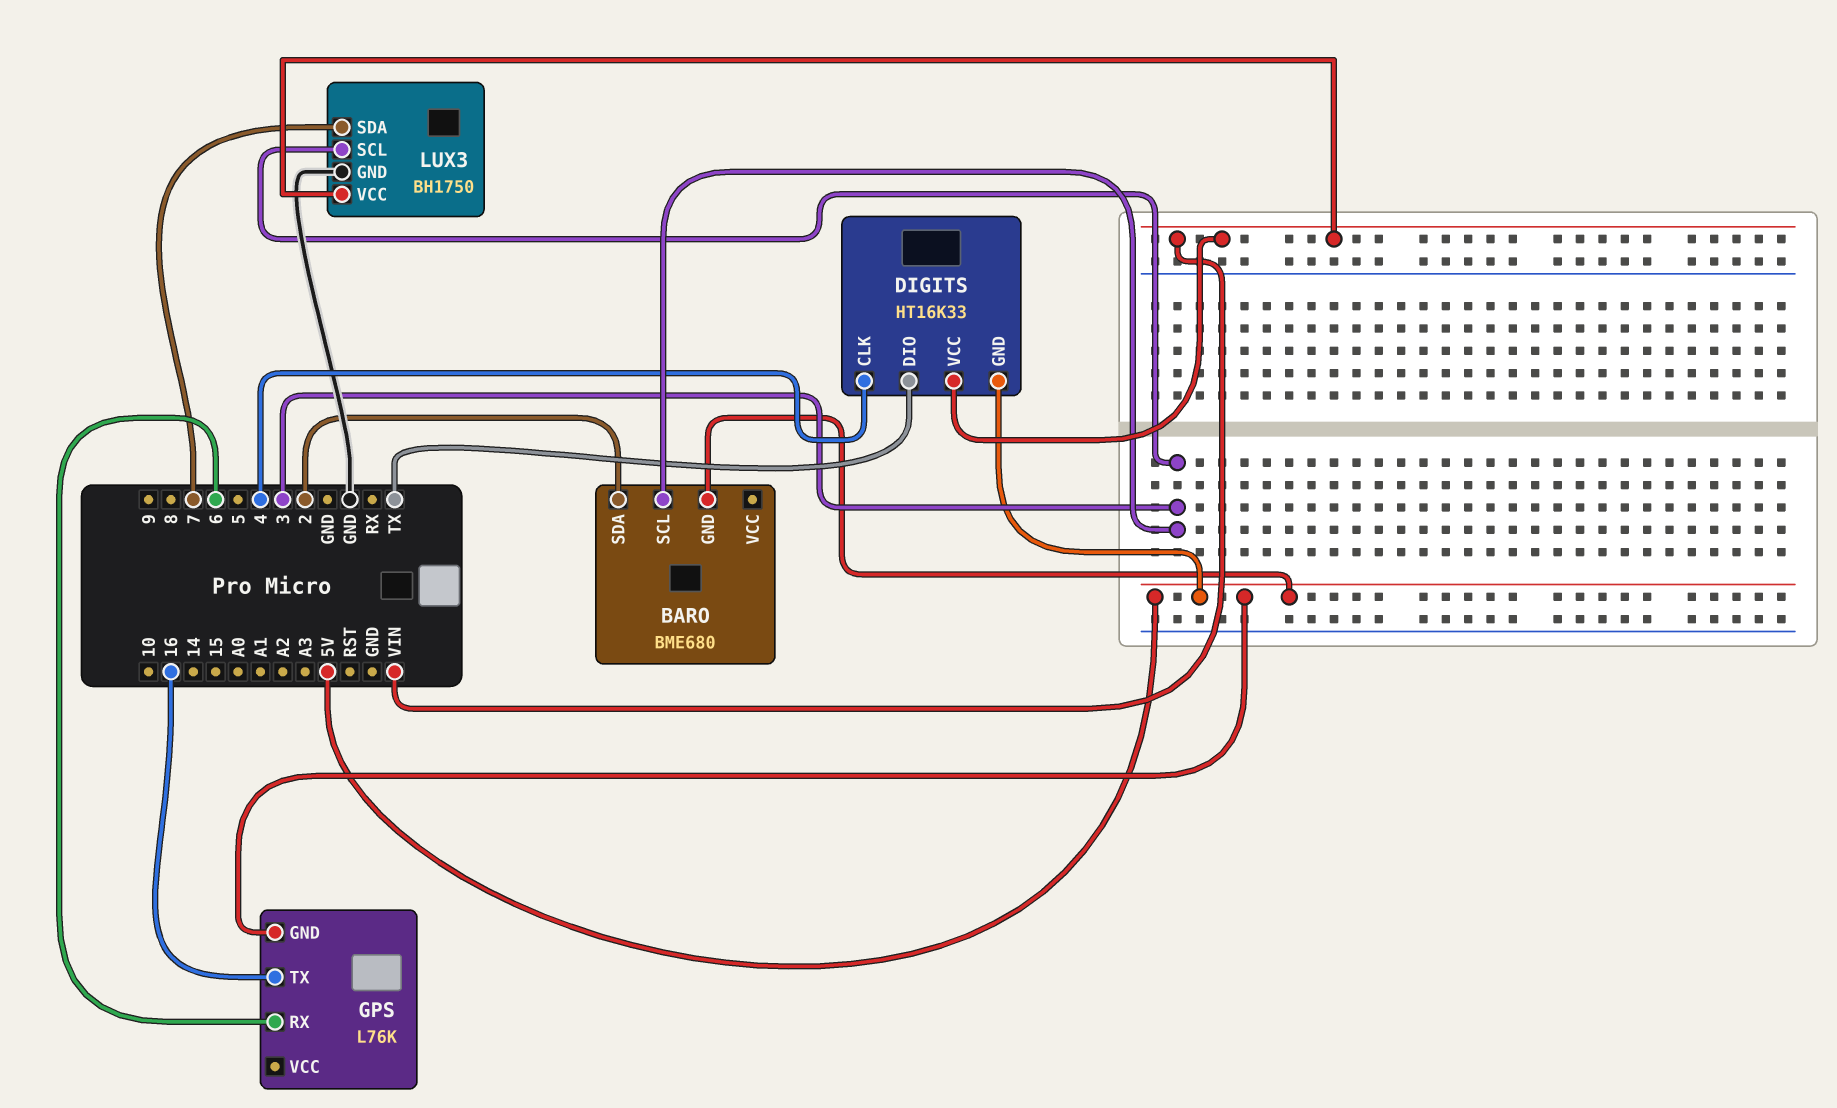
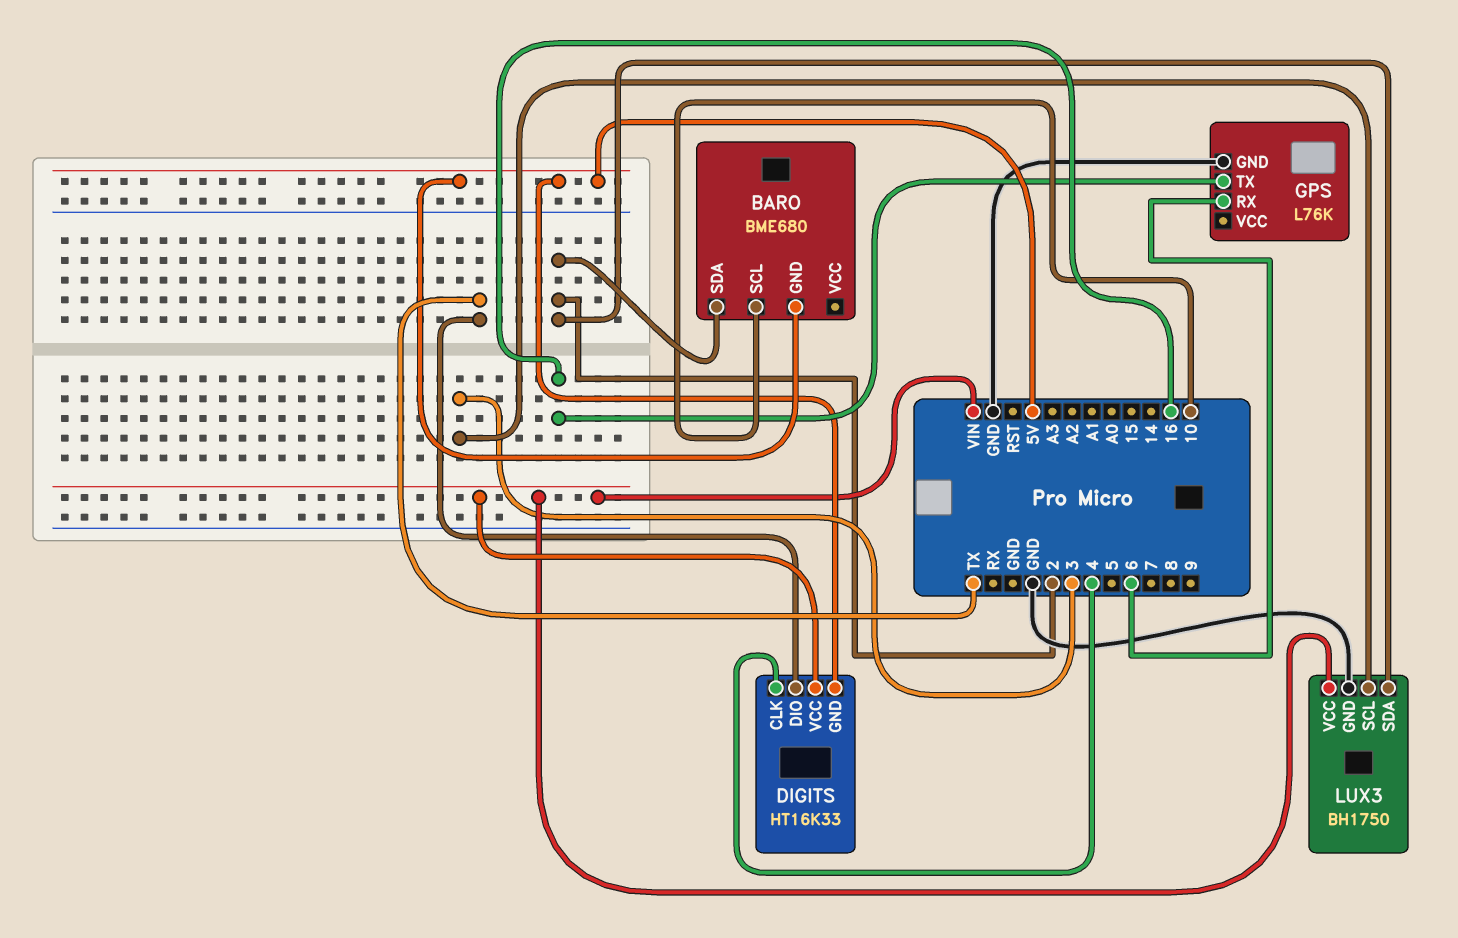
BARO pin SCL: 3 -> 10
GPS pin GND: 5V -> GND
LUX3 pin SDA: 7 -> 2

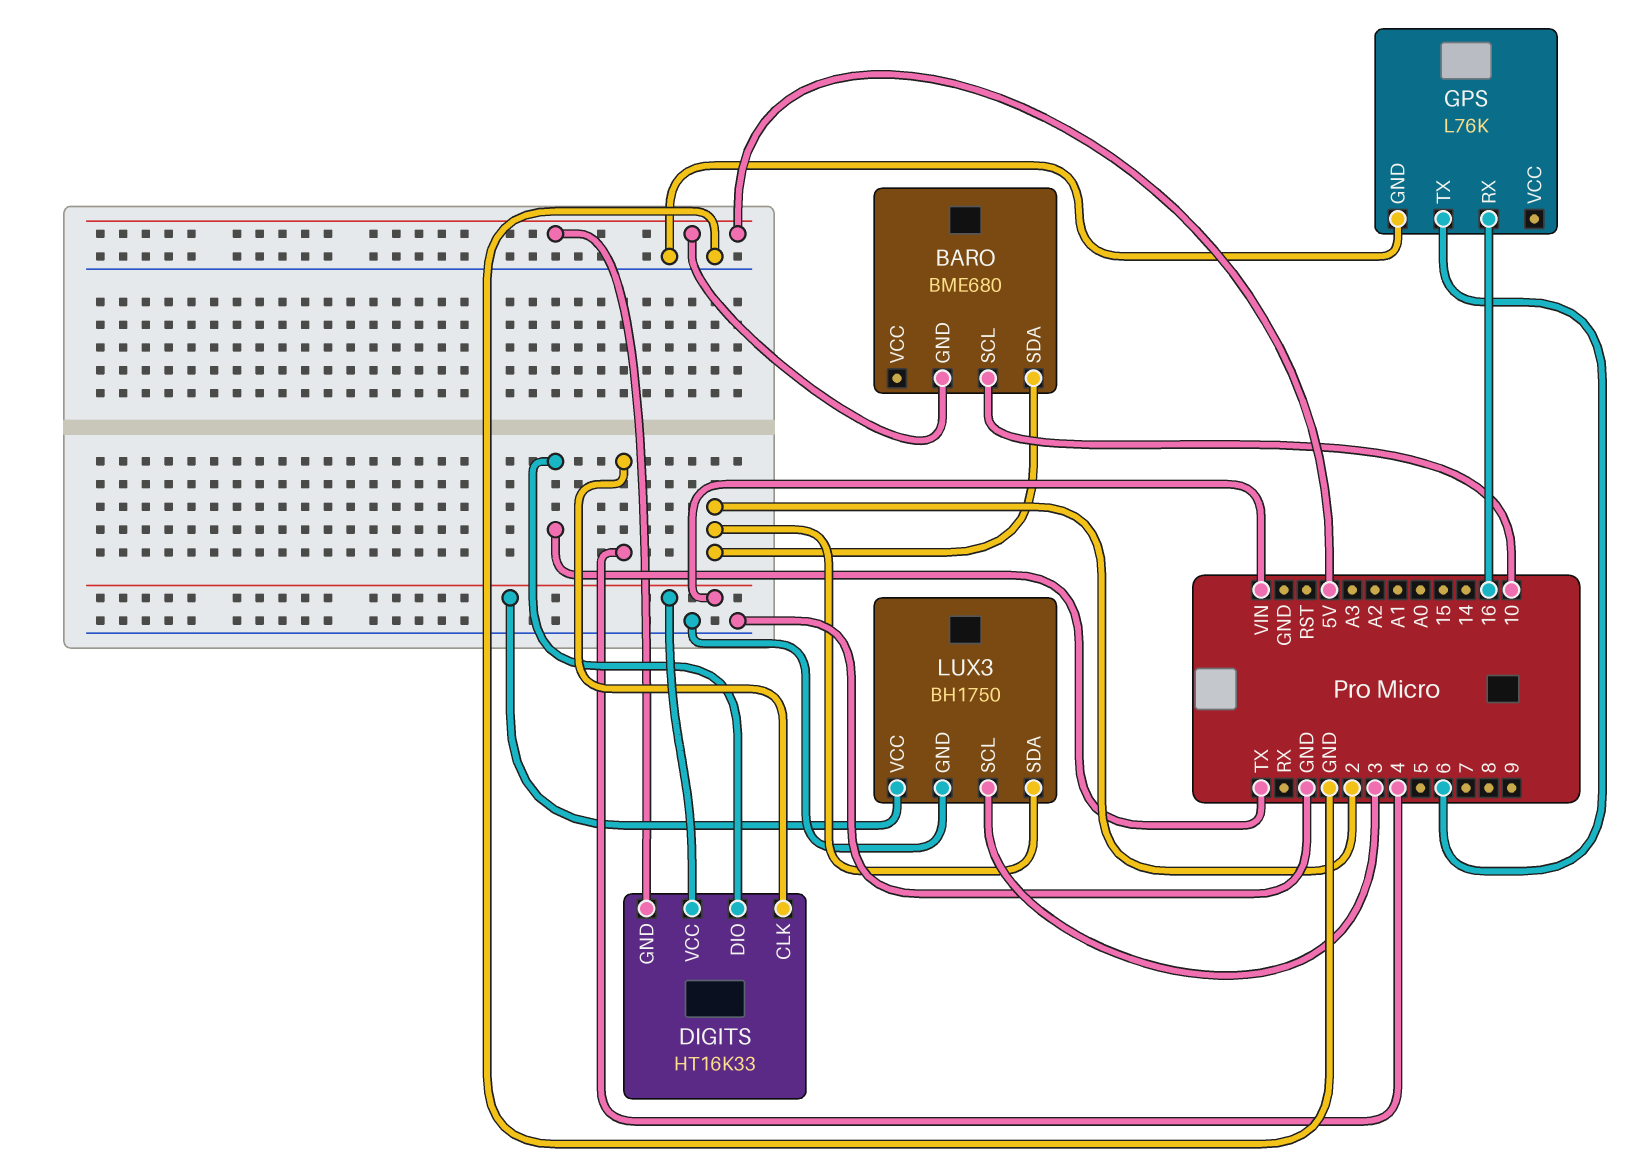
GPS pin RX: 6 -> 16
GPS pin TX: 16 -> 6

